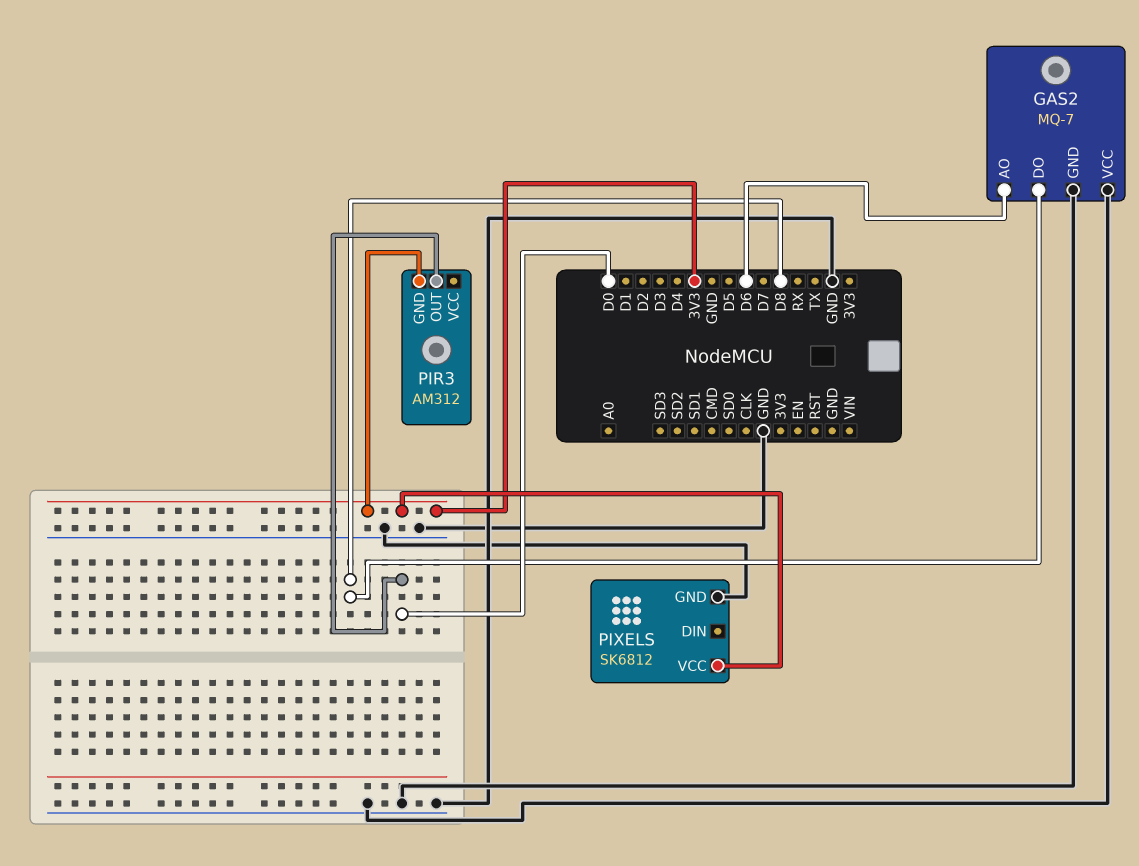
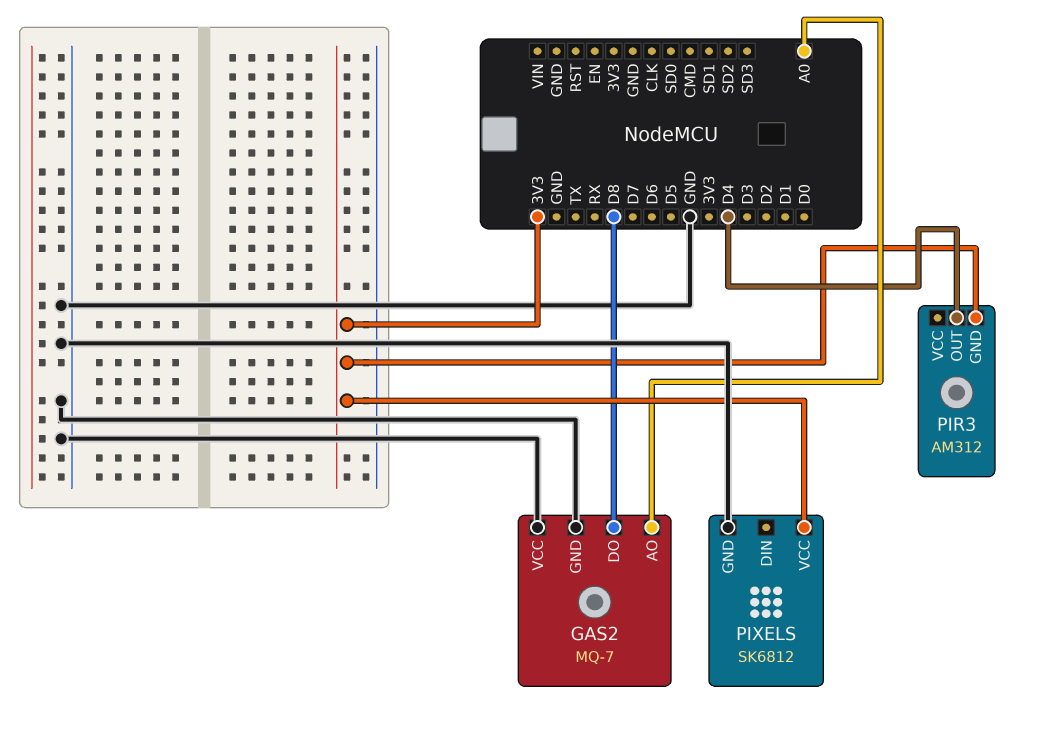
GAS2 pin AO: D6 -> A0
PIR3 pin OUT: D0 -> D4

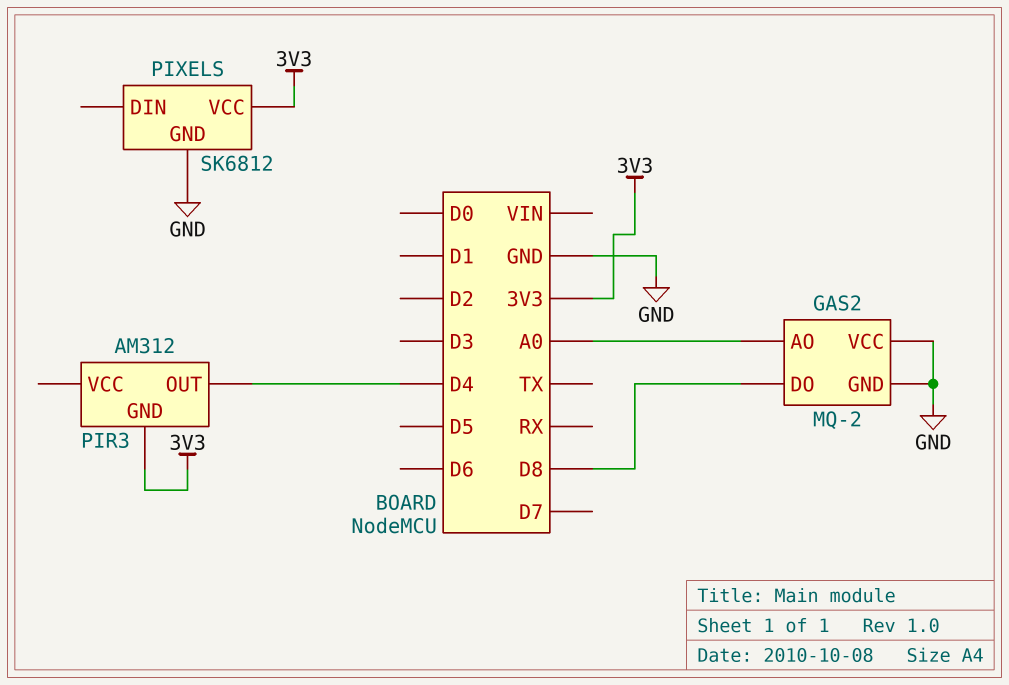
GAS2: MQ-7 -> MQ-2

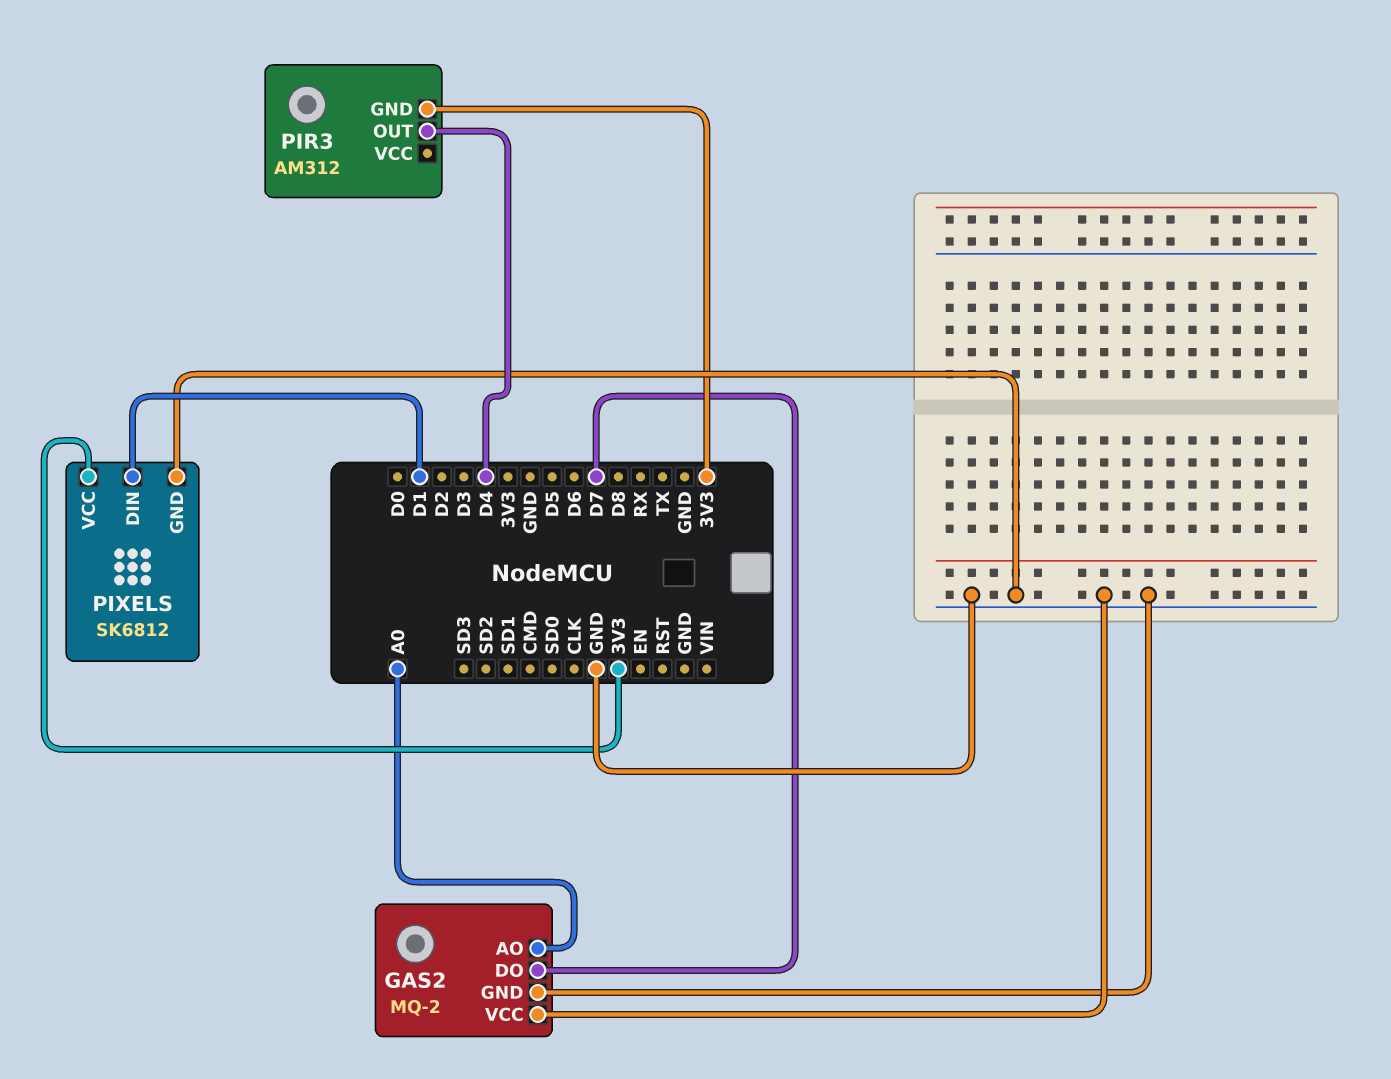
GAS2 pin DO: D8 -> D7
PIXELS pin DIN: none -> D1

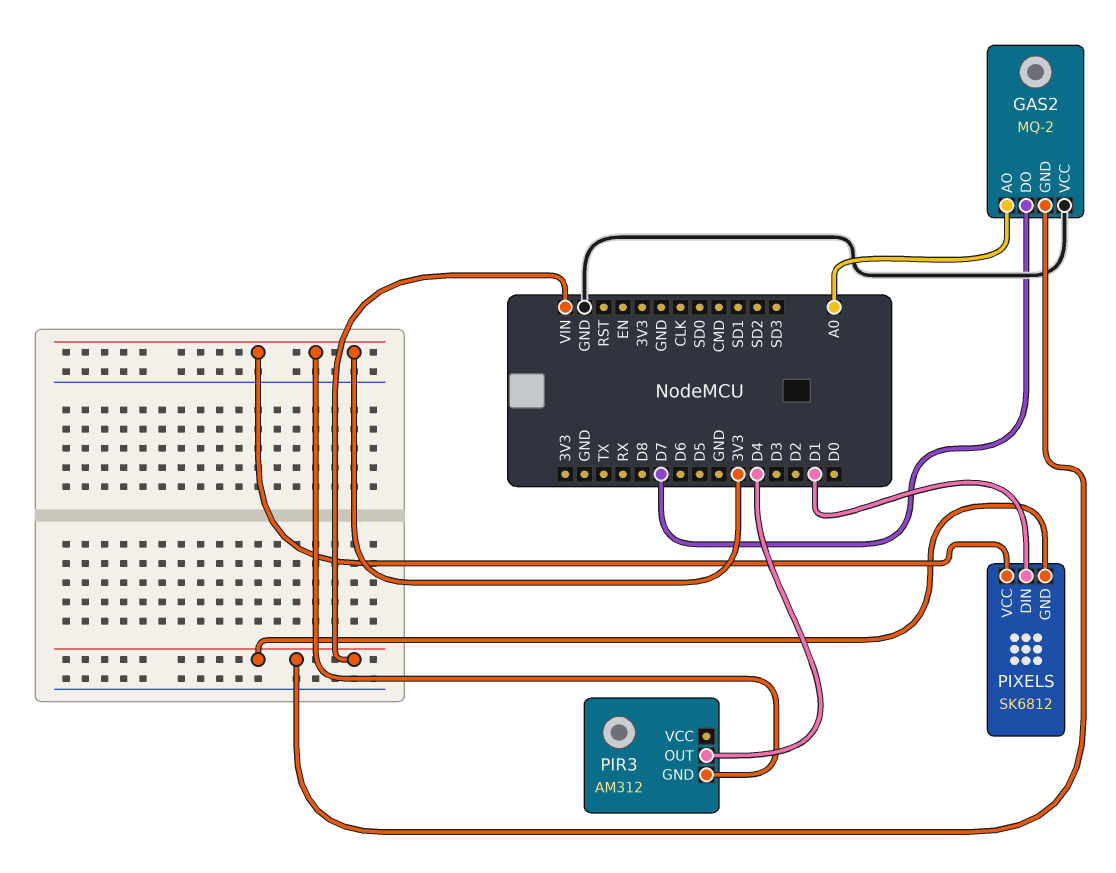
GAS2 pin GND: GND -> VIN
PIXELS pin GND: GND -> VIN

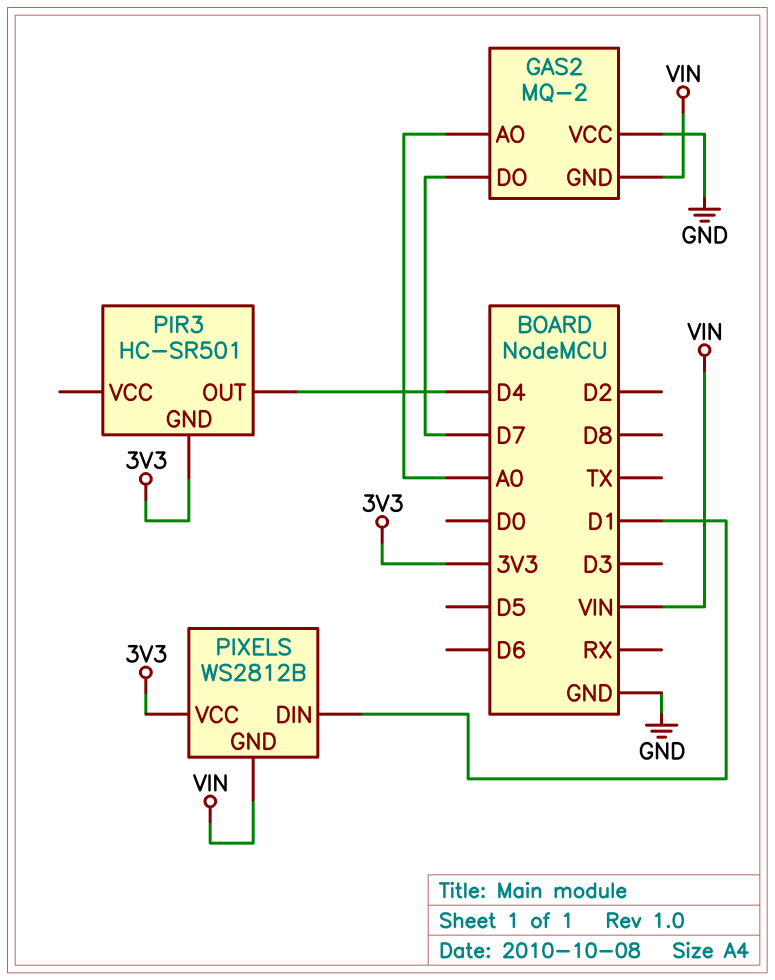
PIR3: AM312 -> HC-SR501
PIXELS: SK6812 -> WS2812B

